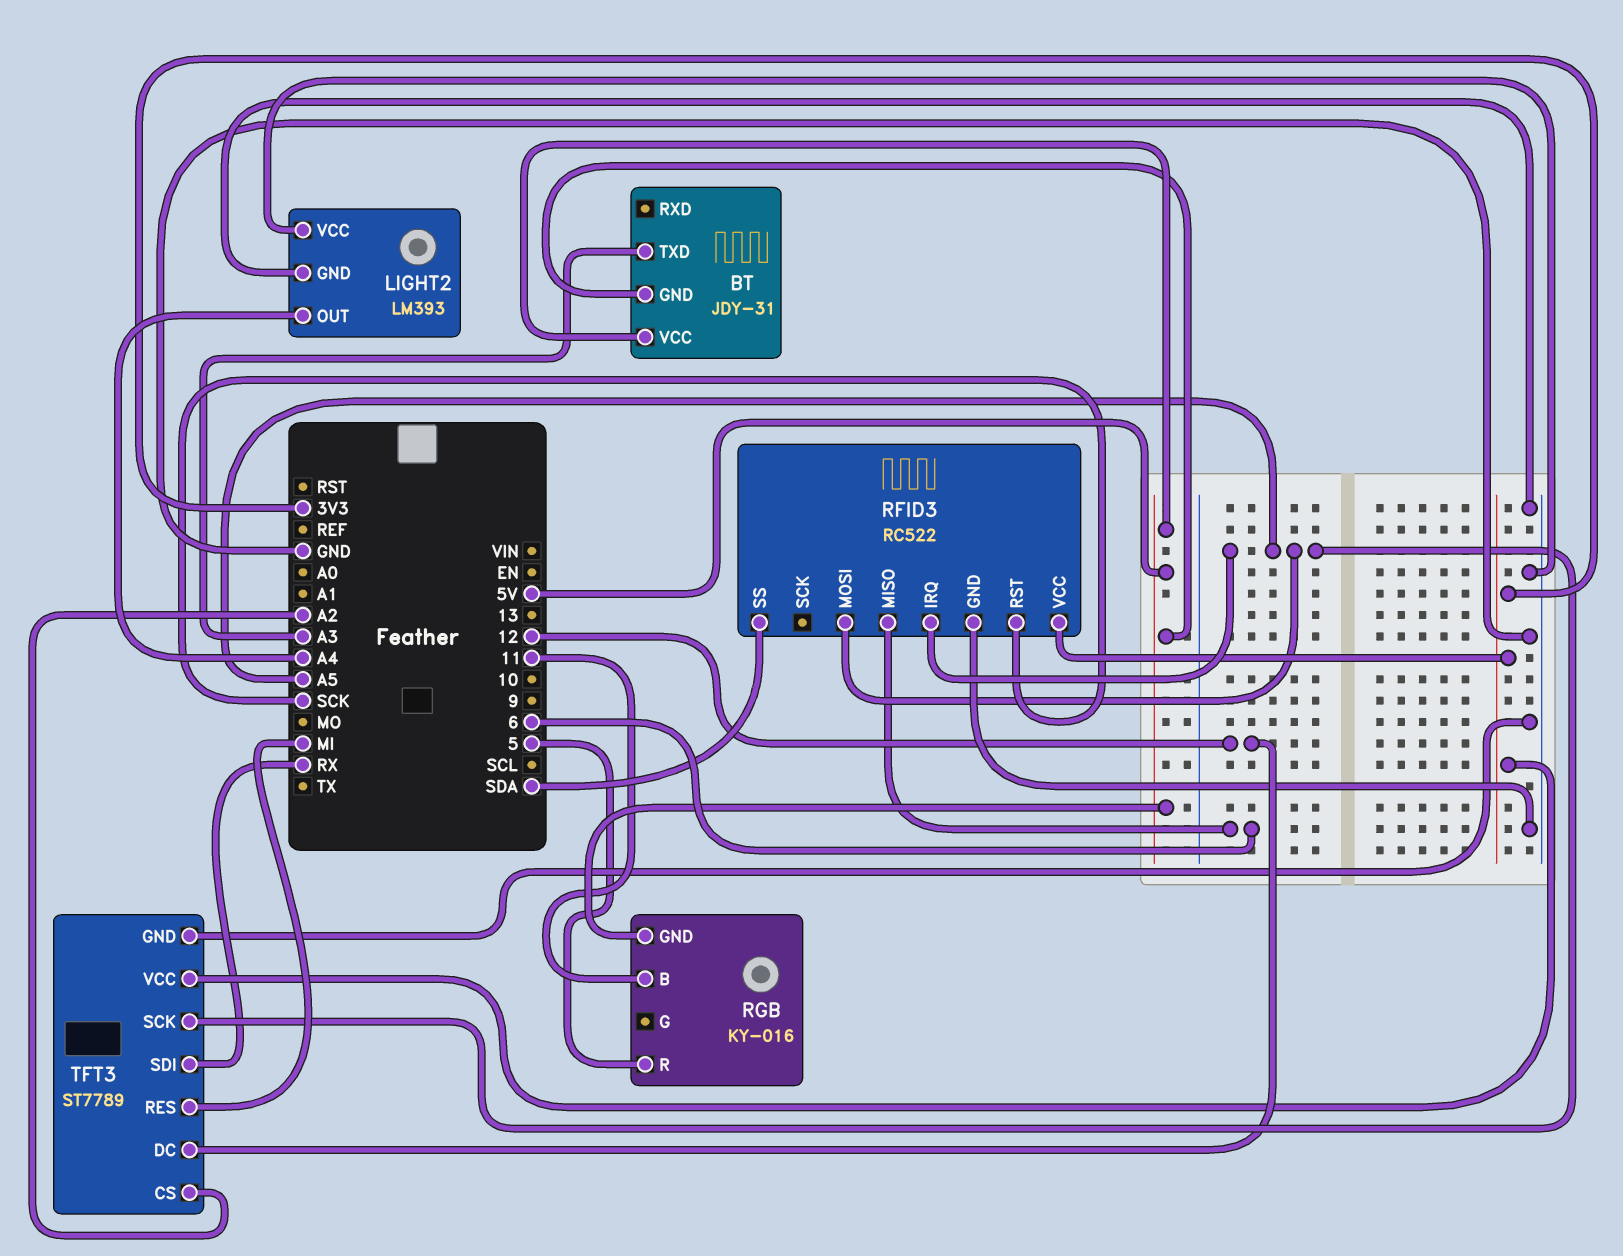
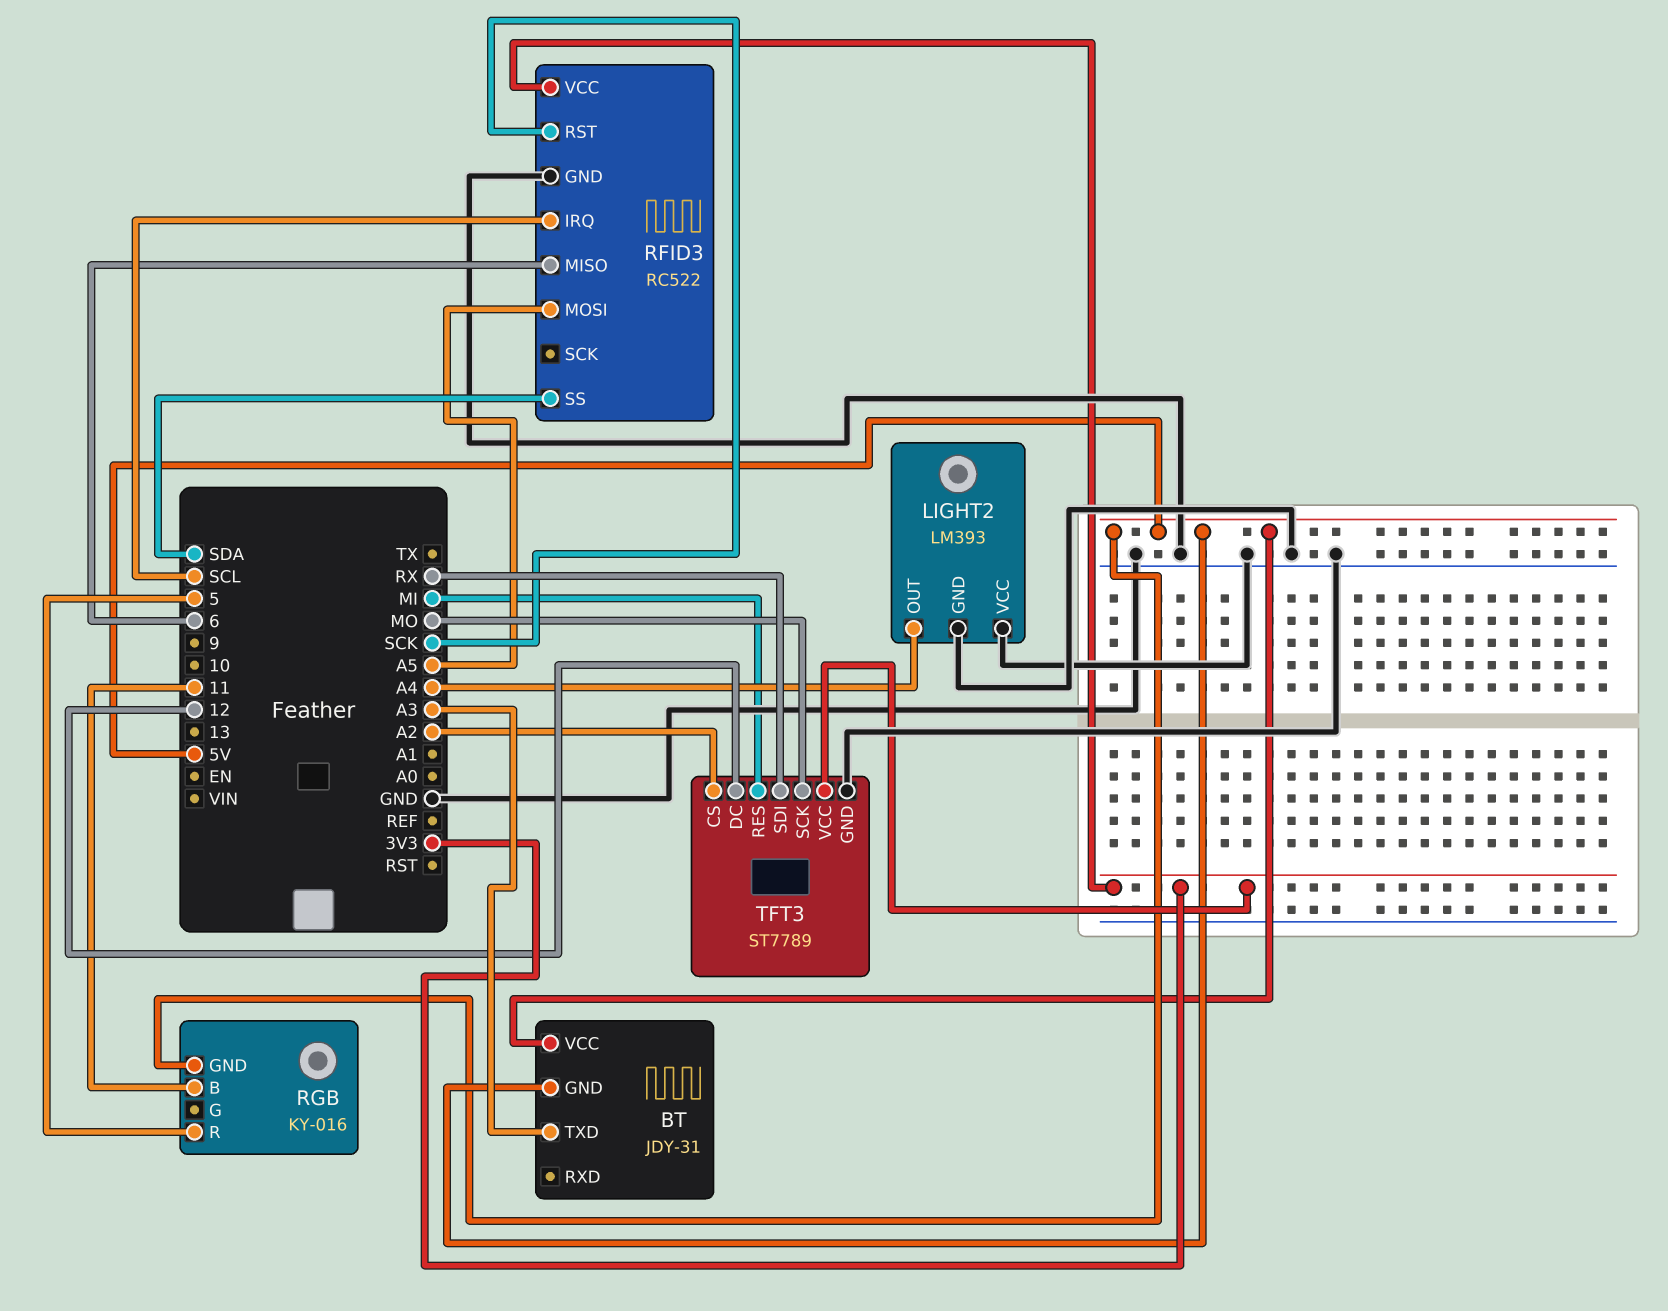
RFID3 pin IRQ: A5 -> SCL
TFT3 pin SCK: A5 -> MO

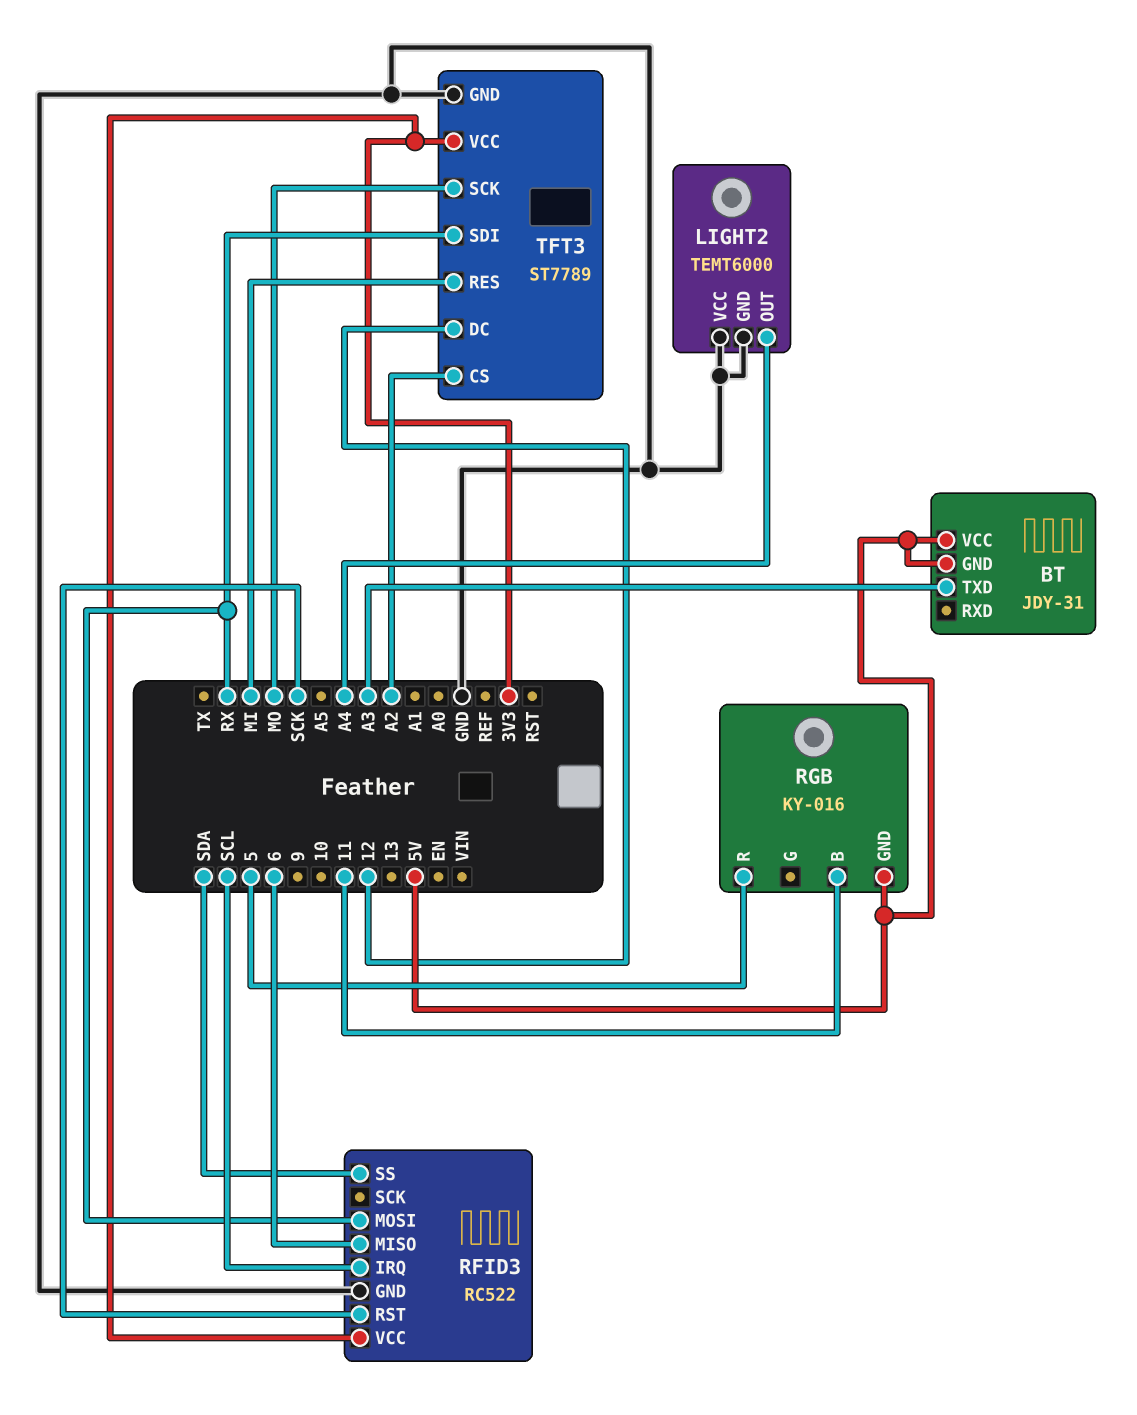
LIGHT2: LM393 -> TEMT6000
RFID3 pin MOSI: A5 -> RX

